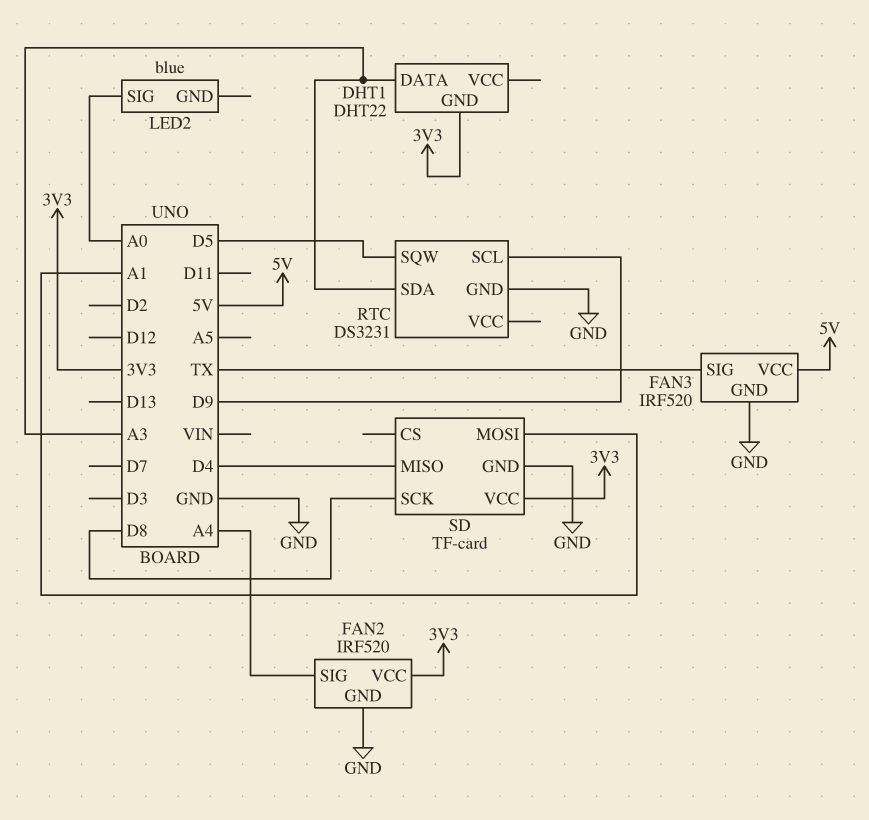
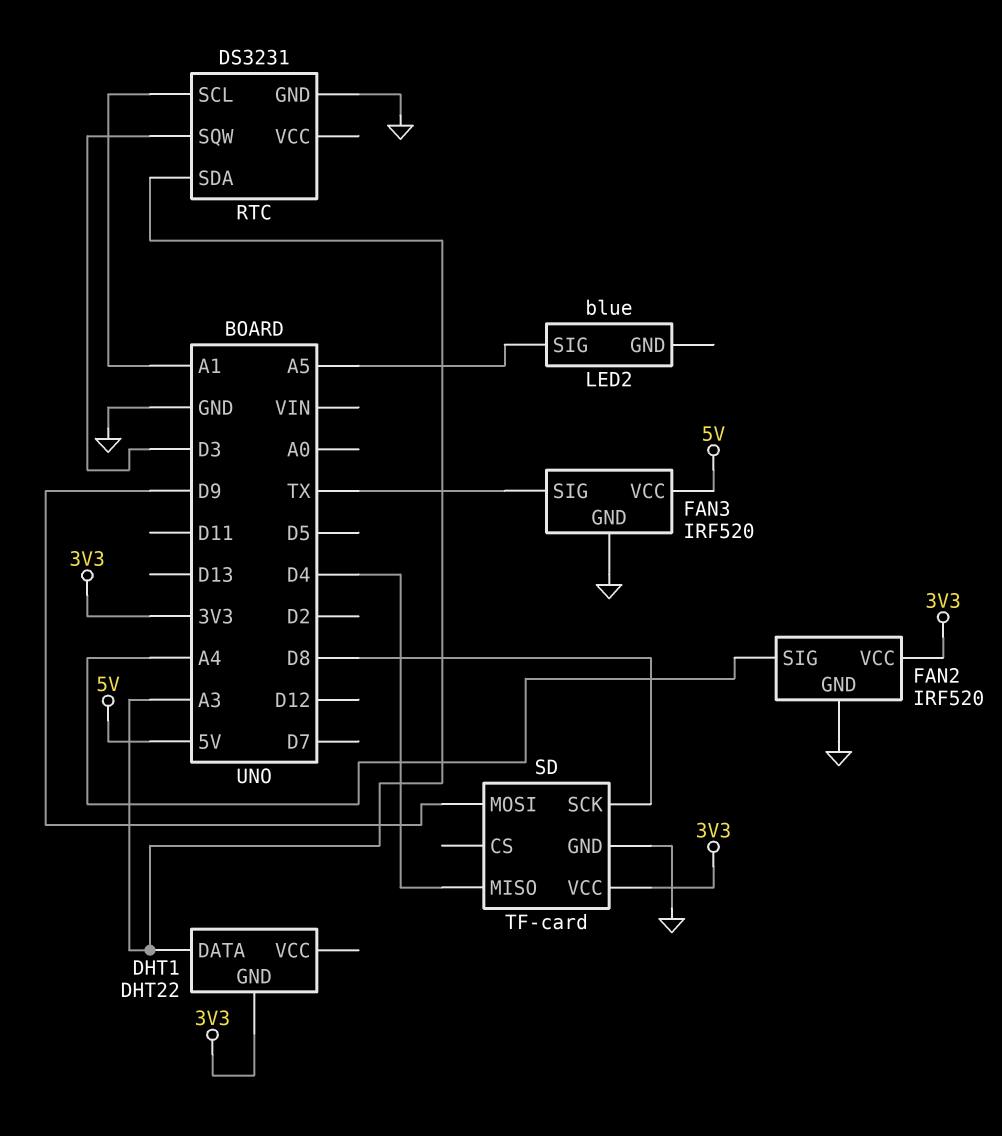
LED2 pin SIG: A0 -> A5
RTC pin SCL: D9 -> A1
RTC pin SQW: D5 -> D3
SD pin MOSI: A1 -> D9

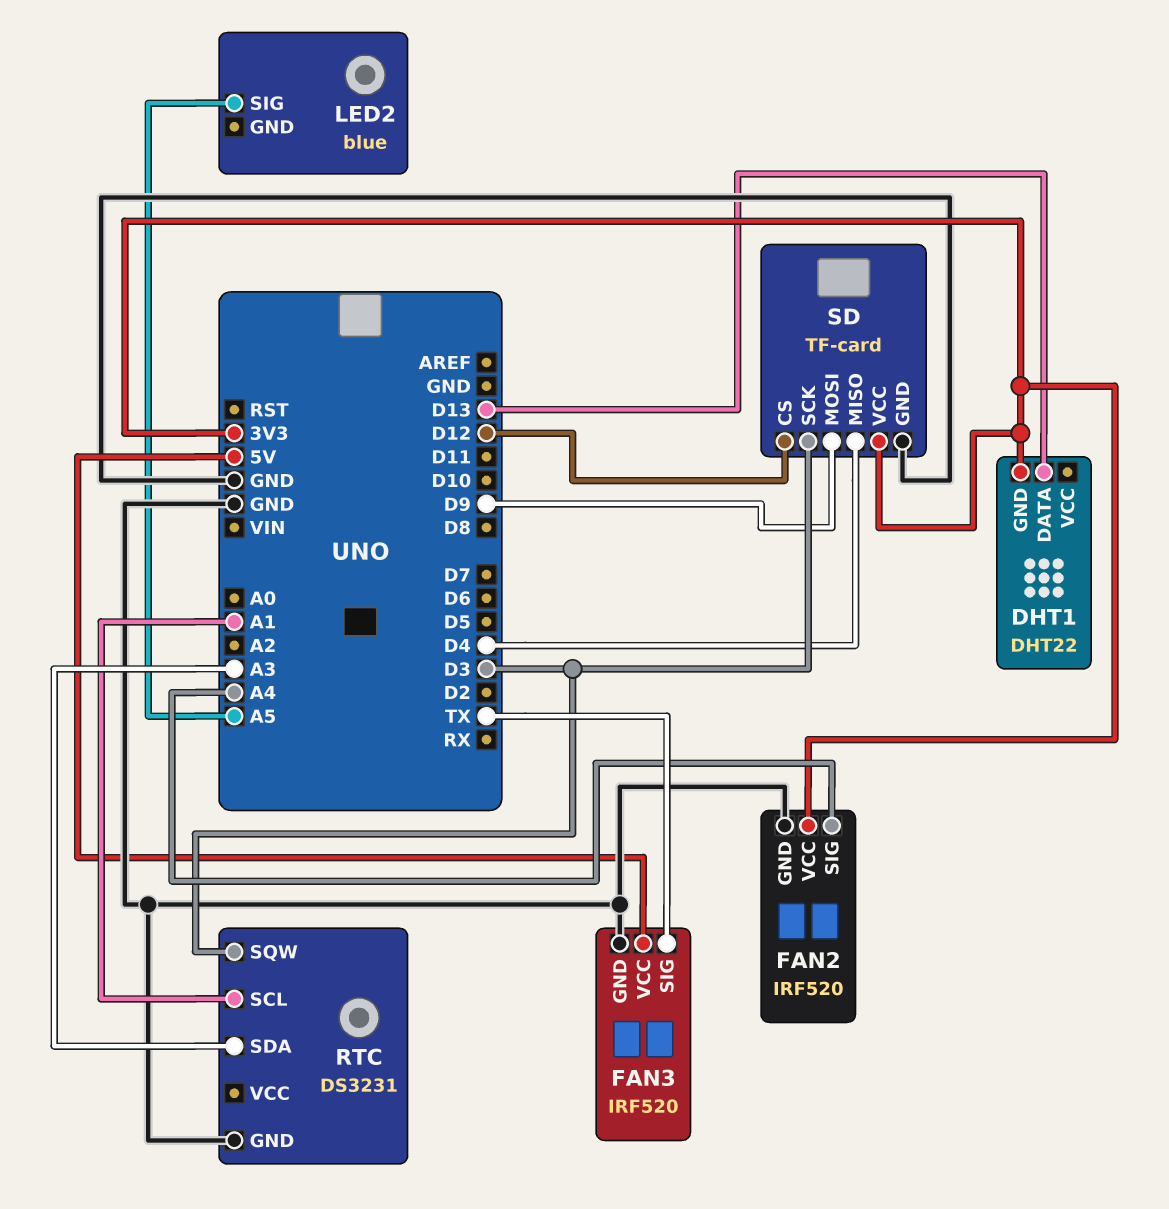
DHT1 pin DATA: A3 -> D13
SD pin CS: none -> D12
SD pin SCK: D8 -> D3

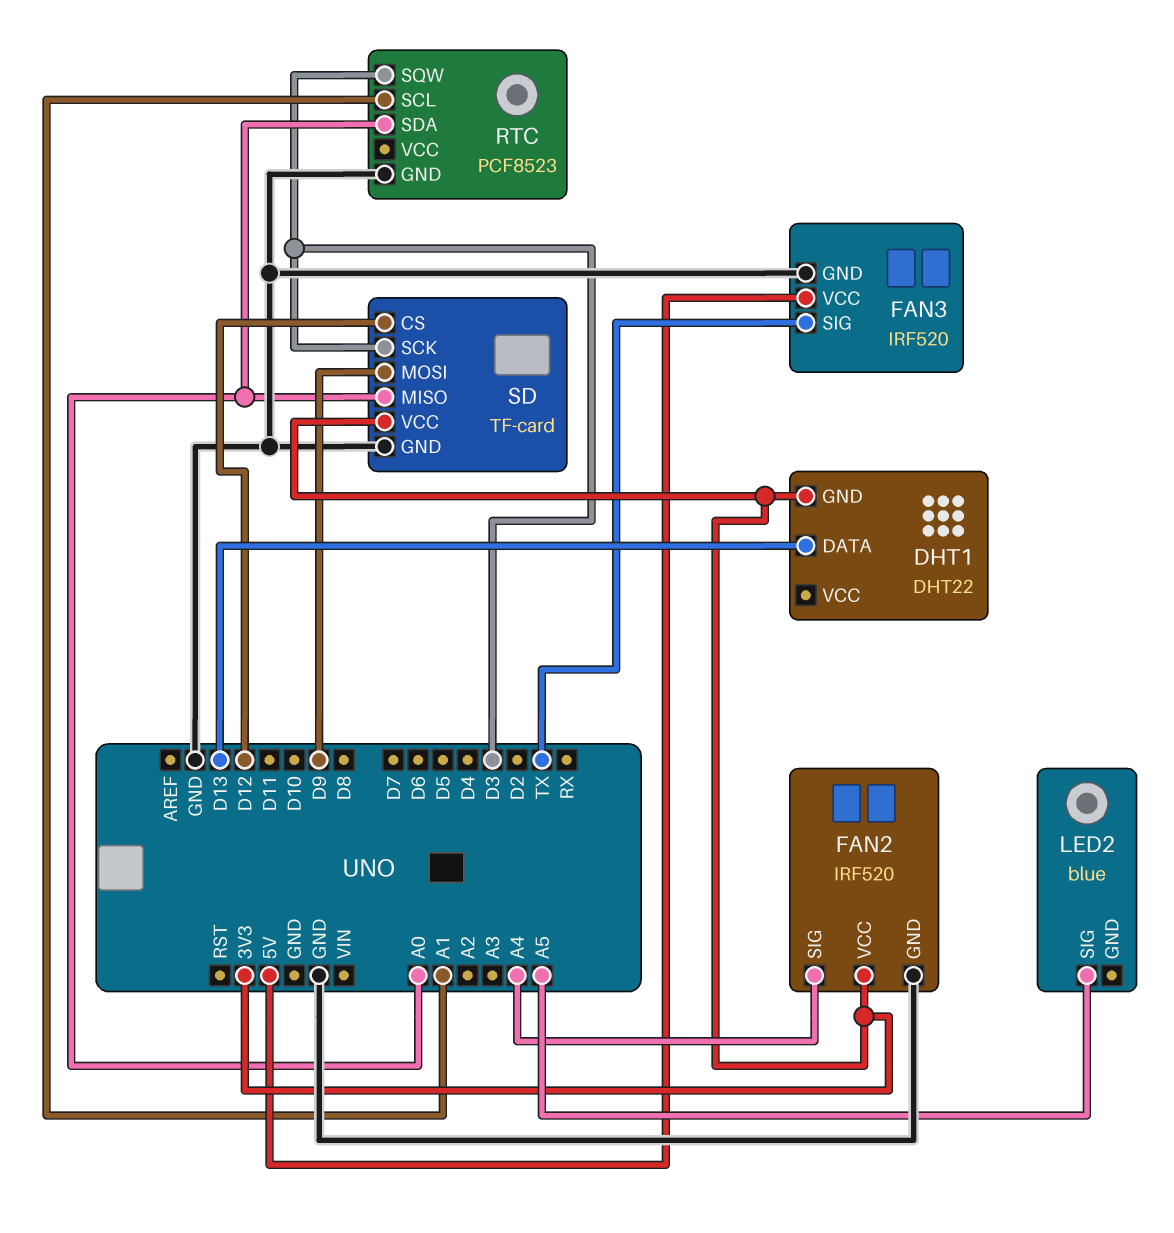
RTC: DS3231 -> PCF8523
RTC pin SDA: A3 -> A0
SD pin MISO: D4 -> A0

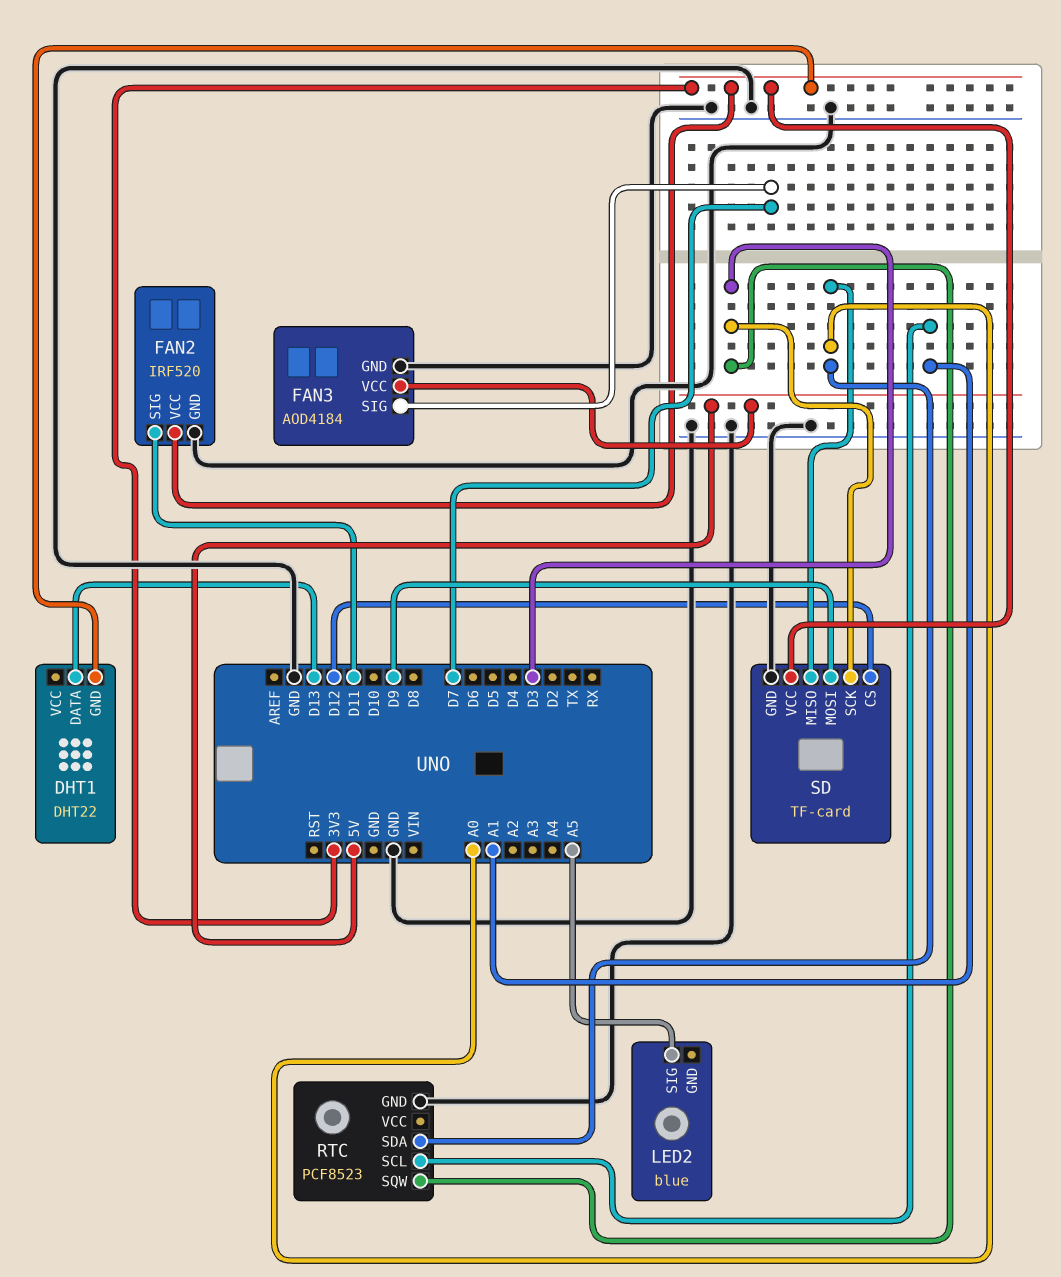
FAN2 pin SIG: A4 -> D11
FAN3: IRF520 -> AOD4184
FAN3 pin SIG: TX -> D7

